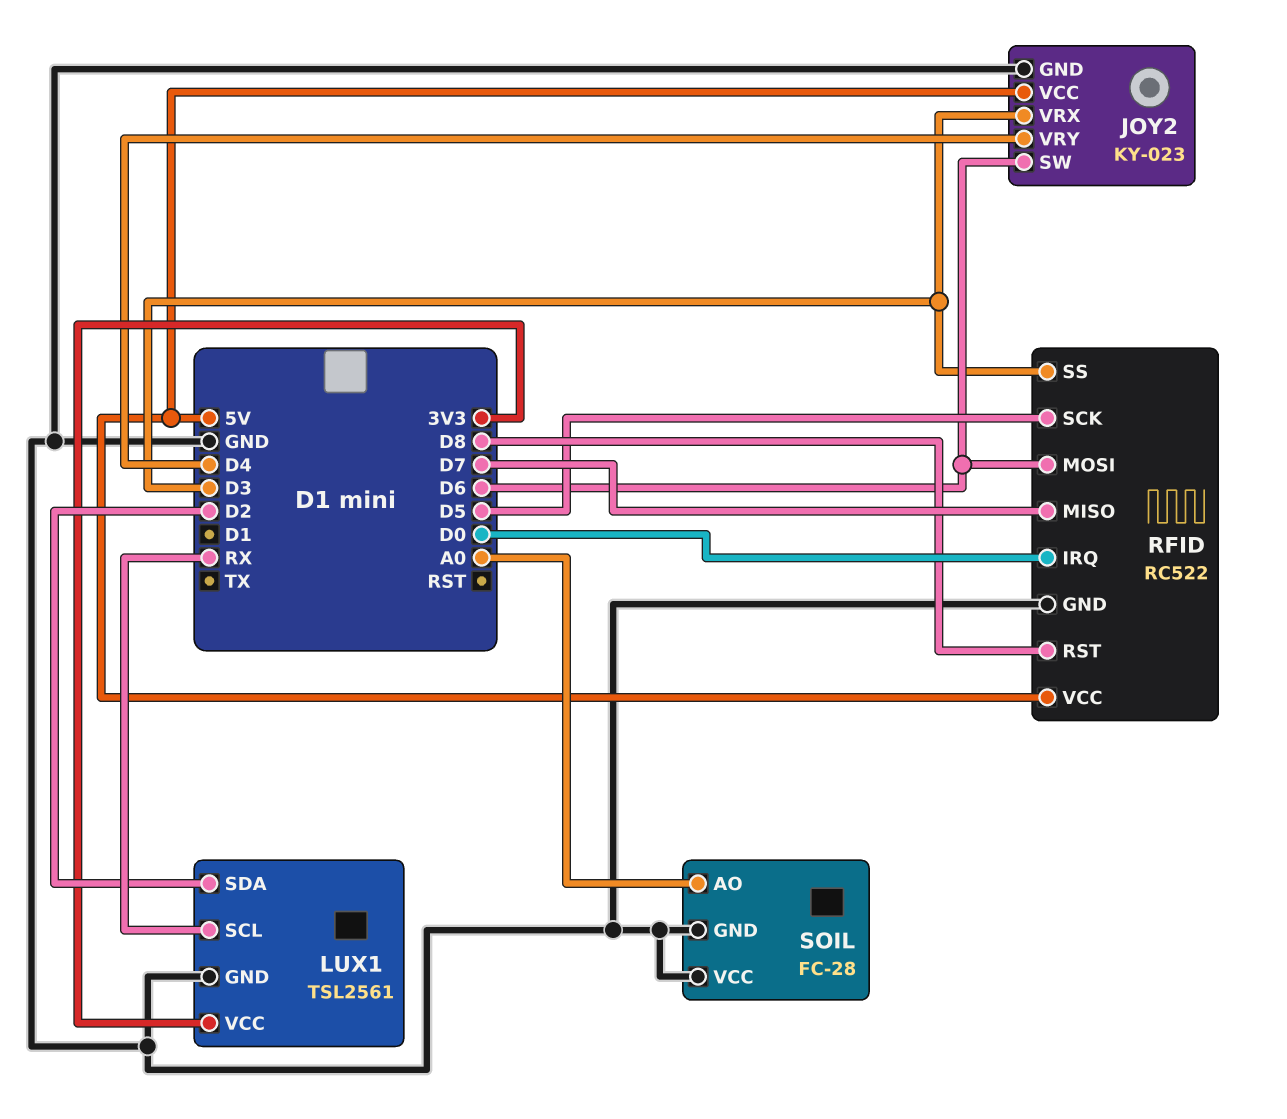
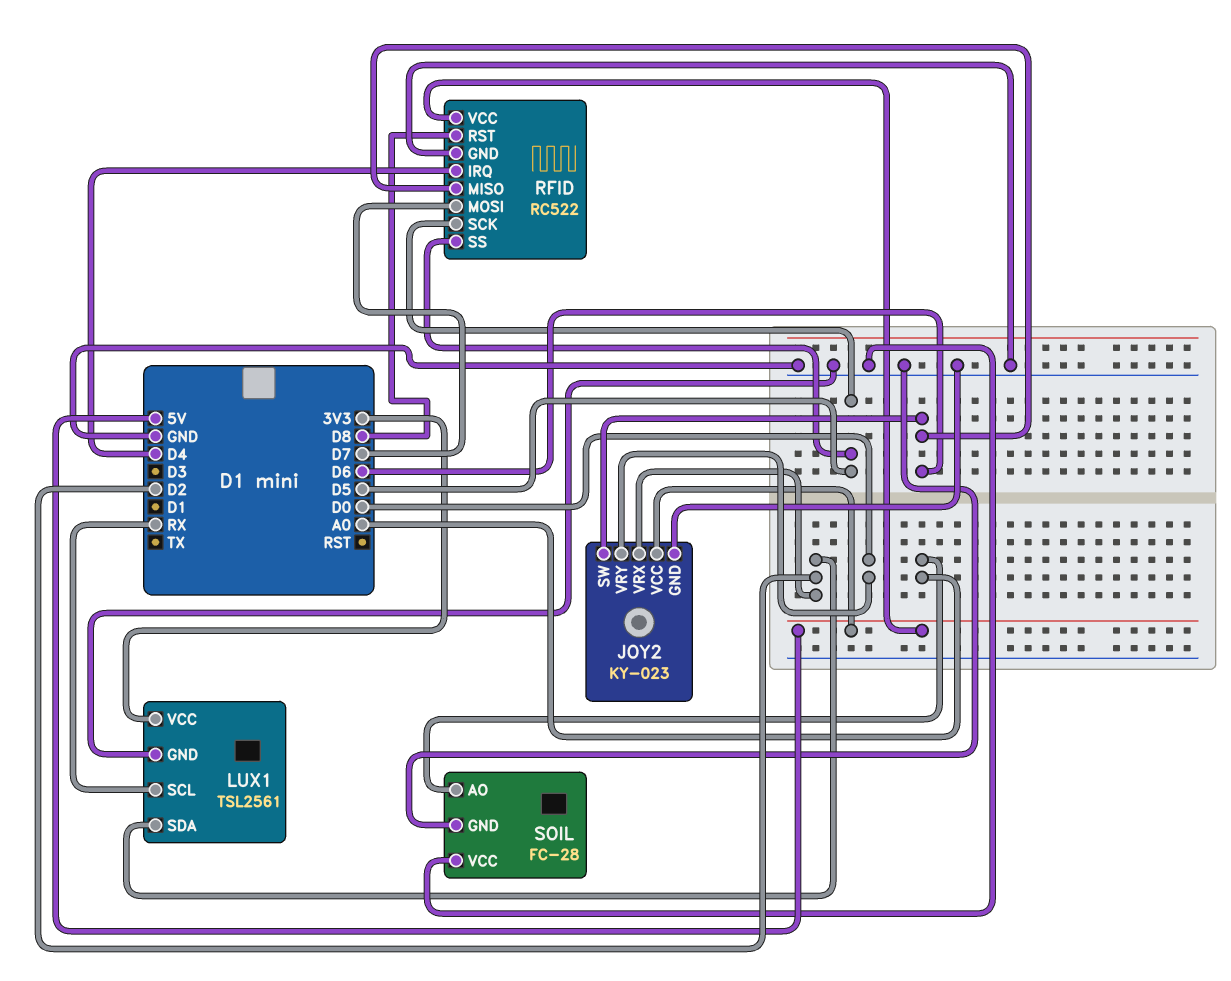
JOY2 pin VRX: D3 -> D2
JOY2 pin VRY: D4 -> D0
RFID pin IRQ: D0 -> D4
RFID pin MISO: D7 -> D6
RFID pin MOSI: D6 -> D7
RFID pin SS: D3 -> D5

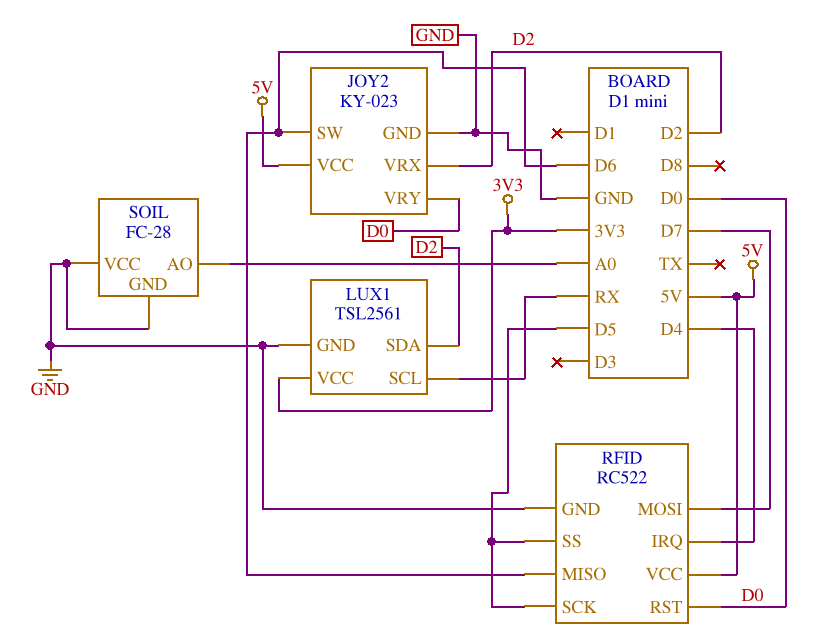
RFID pin RST: D8 -> D0

